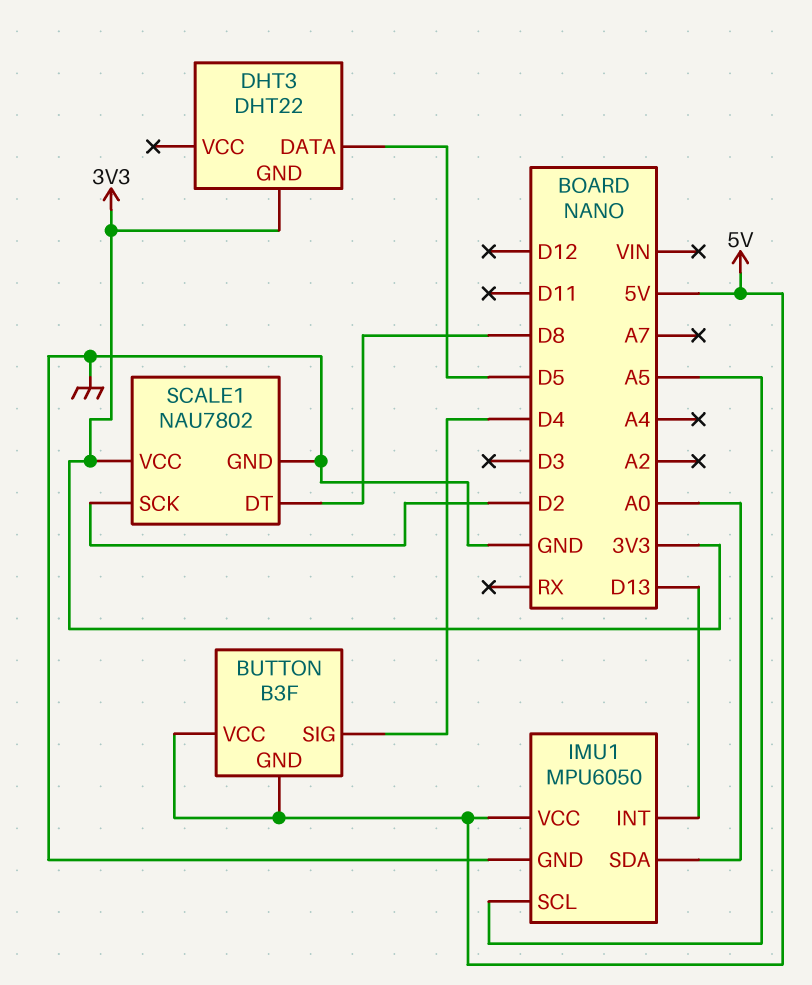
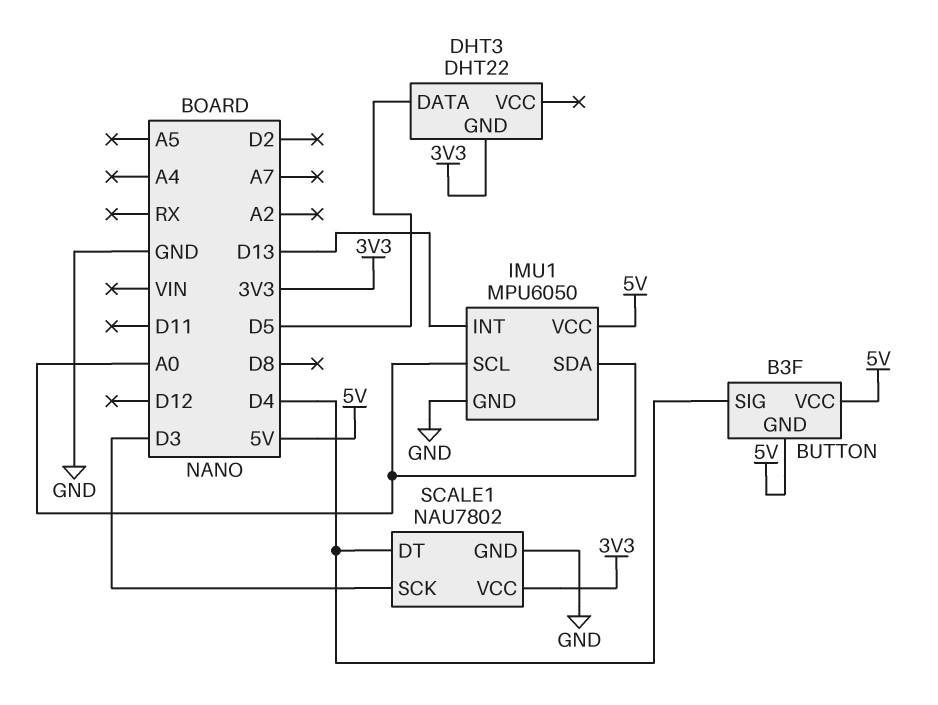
IMU1 pin SCL: A5 -> A0
SCALE1 pin DT: D8 -> D4
SCALE1 pin SCK: D2 -> D3

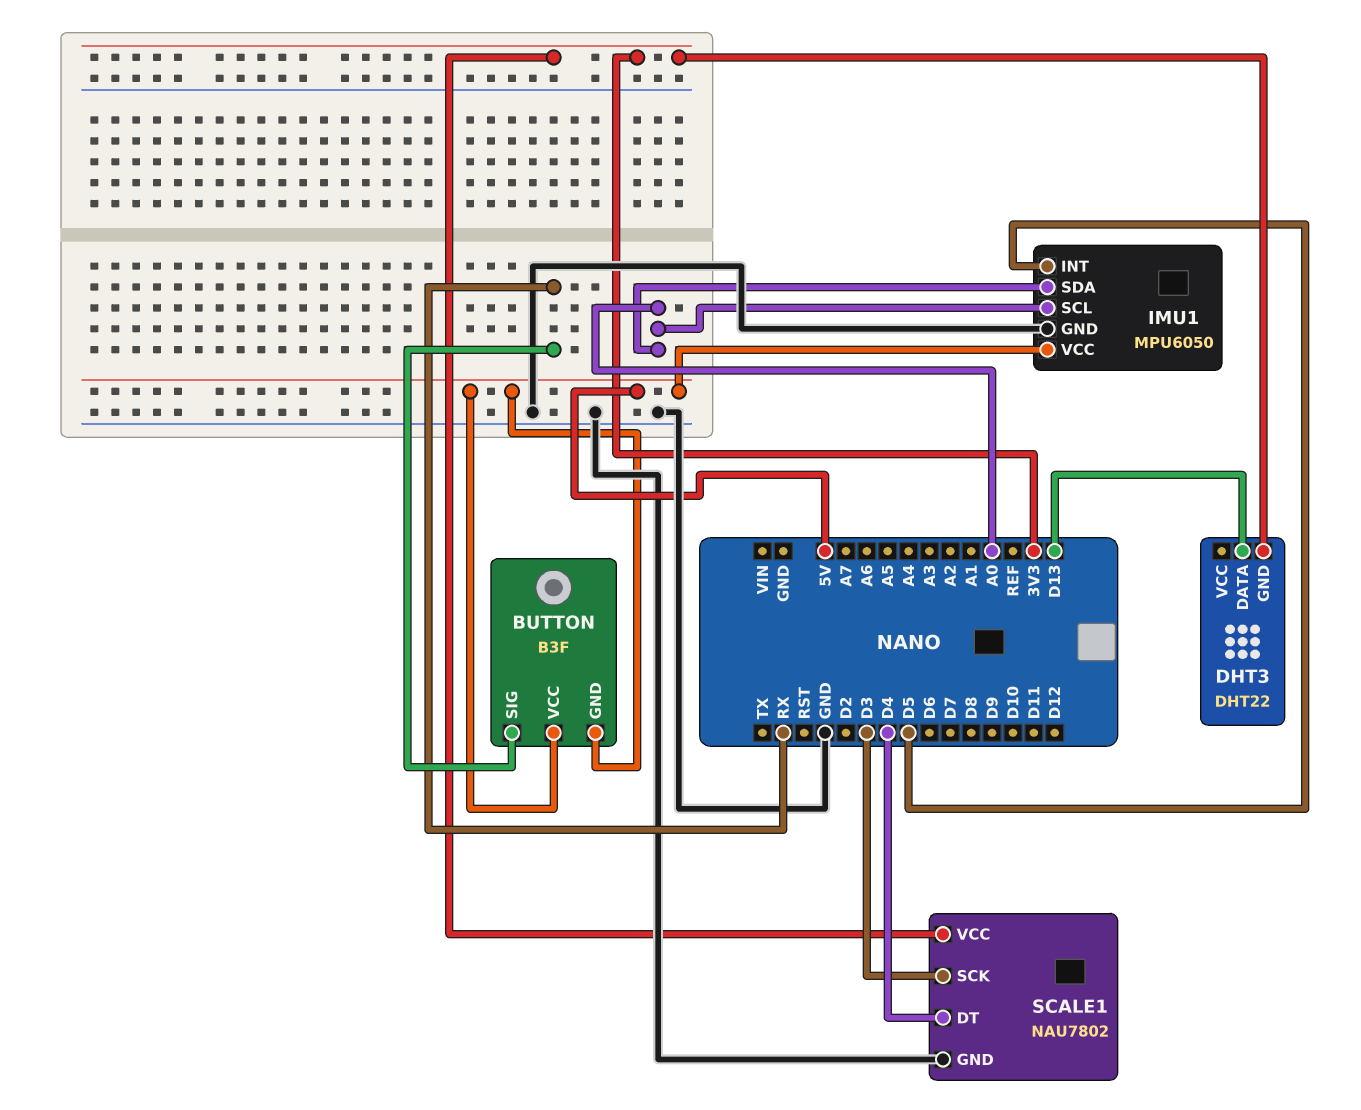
BUTTON pin SIG: D4 -> RX
DHT3 pin DATA: D5 -> D13
IMU1 pin INT: D13 -> D5

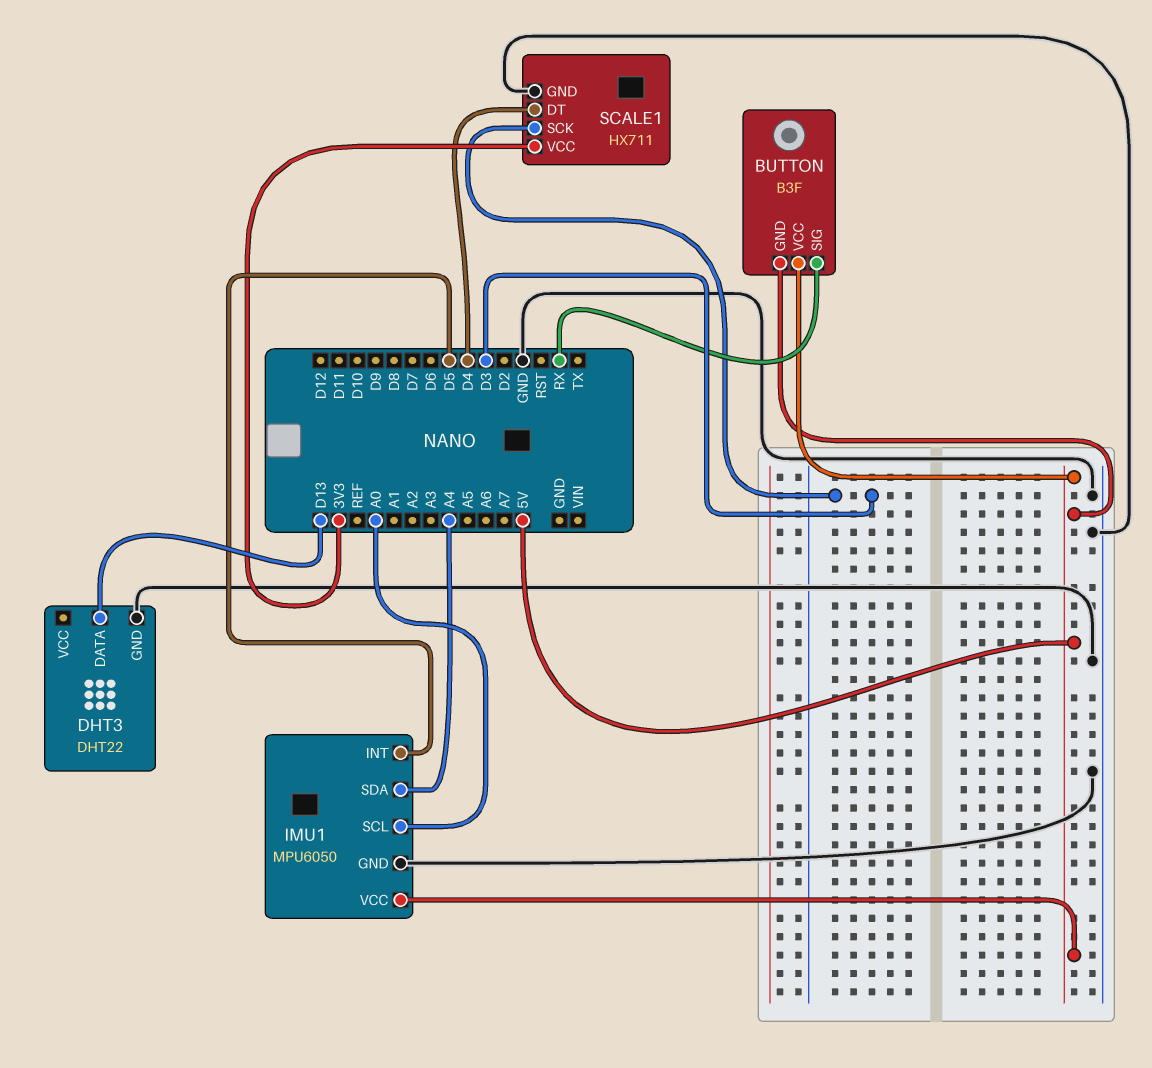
DHT3 pin GND: 3V3 -> GND
IMU1 pin SDA: A0 -> A4
SCALE1: NAU7802 -> HX711

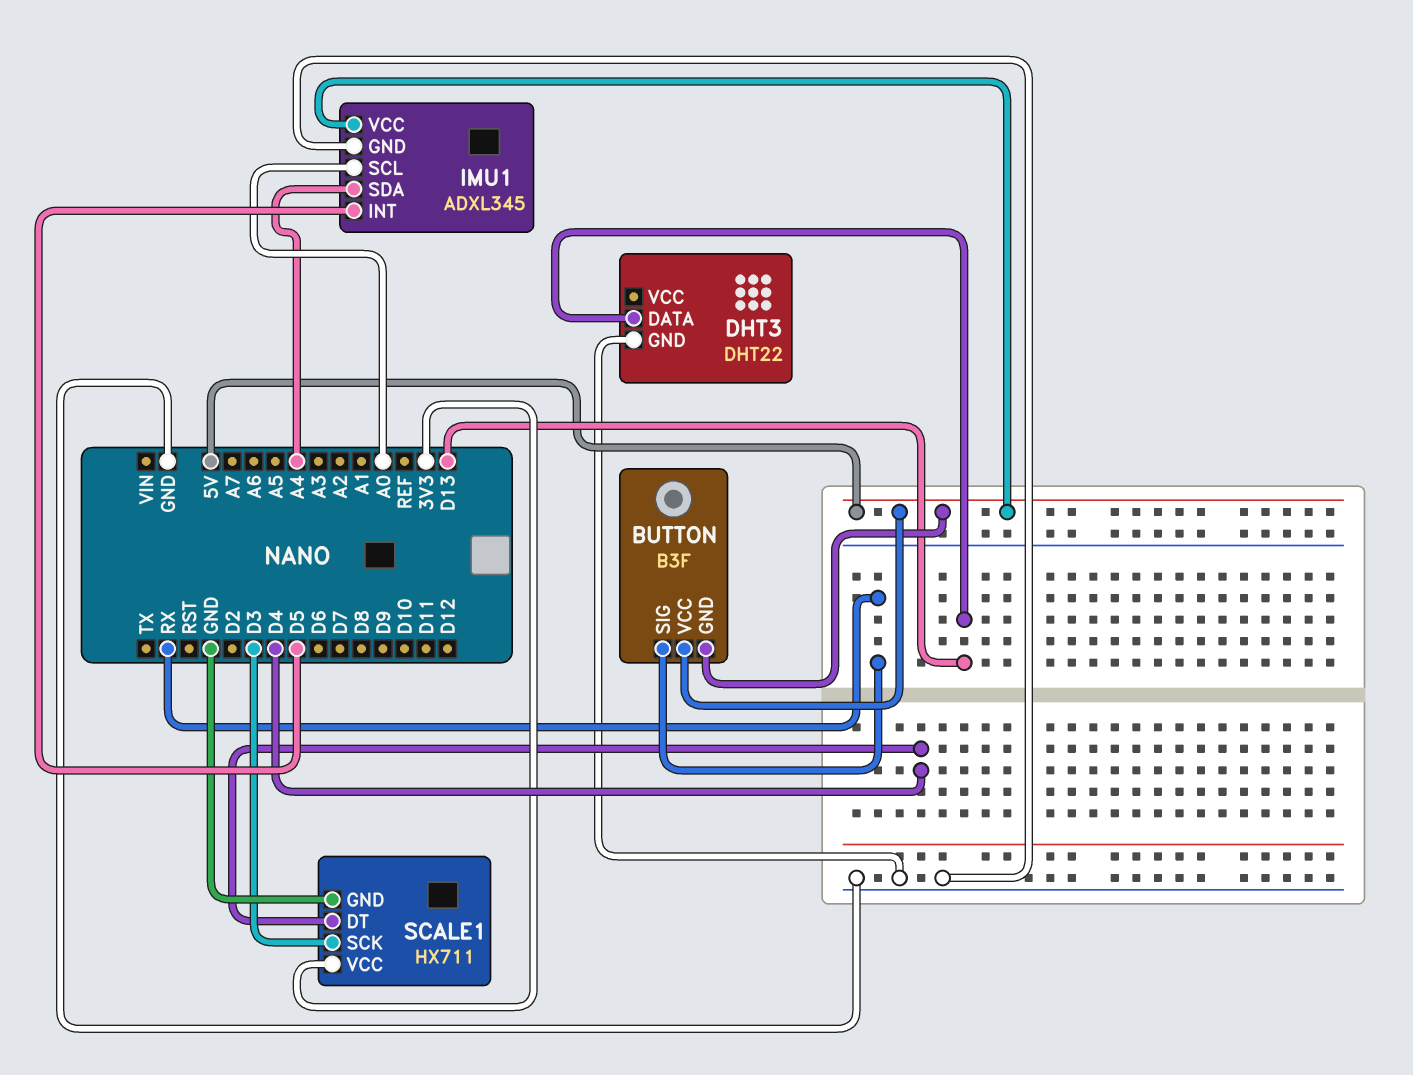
IMU1: MPU6050 -> ADXL345

